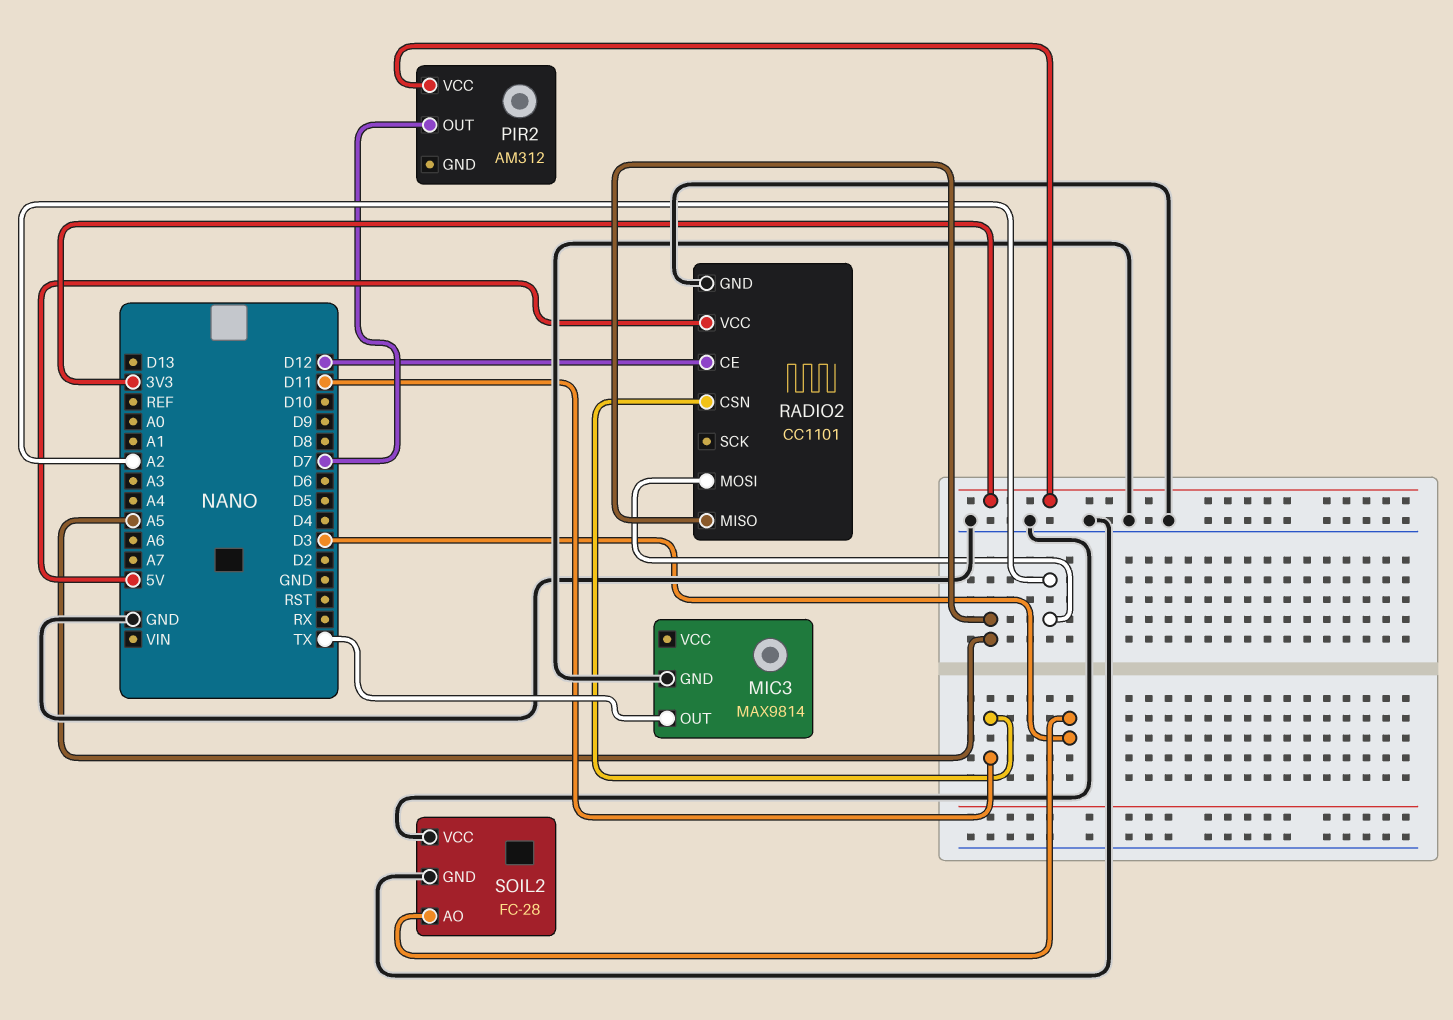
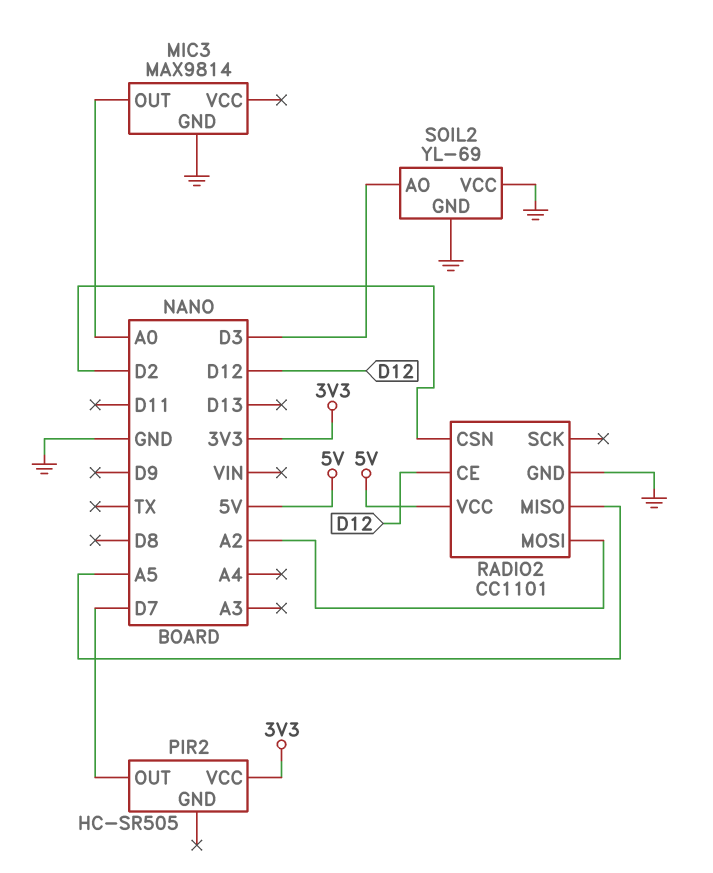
MIC3 pin OUT: TX -> A0
PIR2: AM312 -> HC-SR505
RADIO2 pin CSN: D11 -> D2
SOIL2: FC-28 -> YL-69

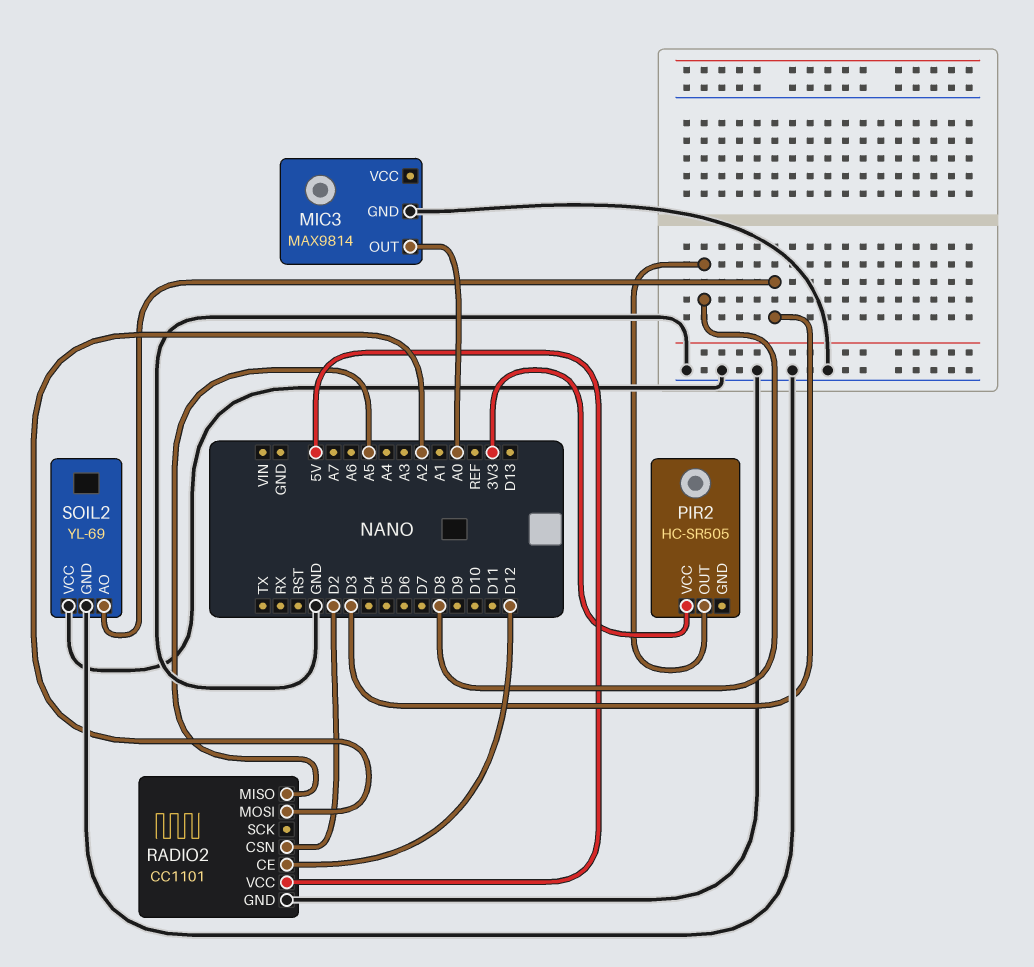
PIR2 pin OUT: D7 -> D8

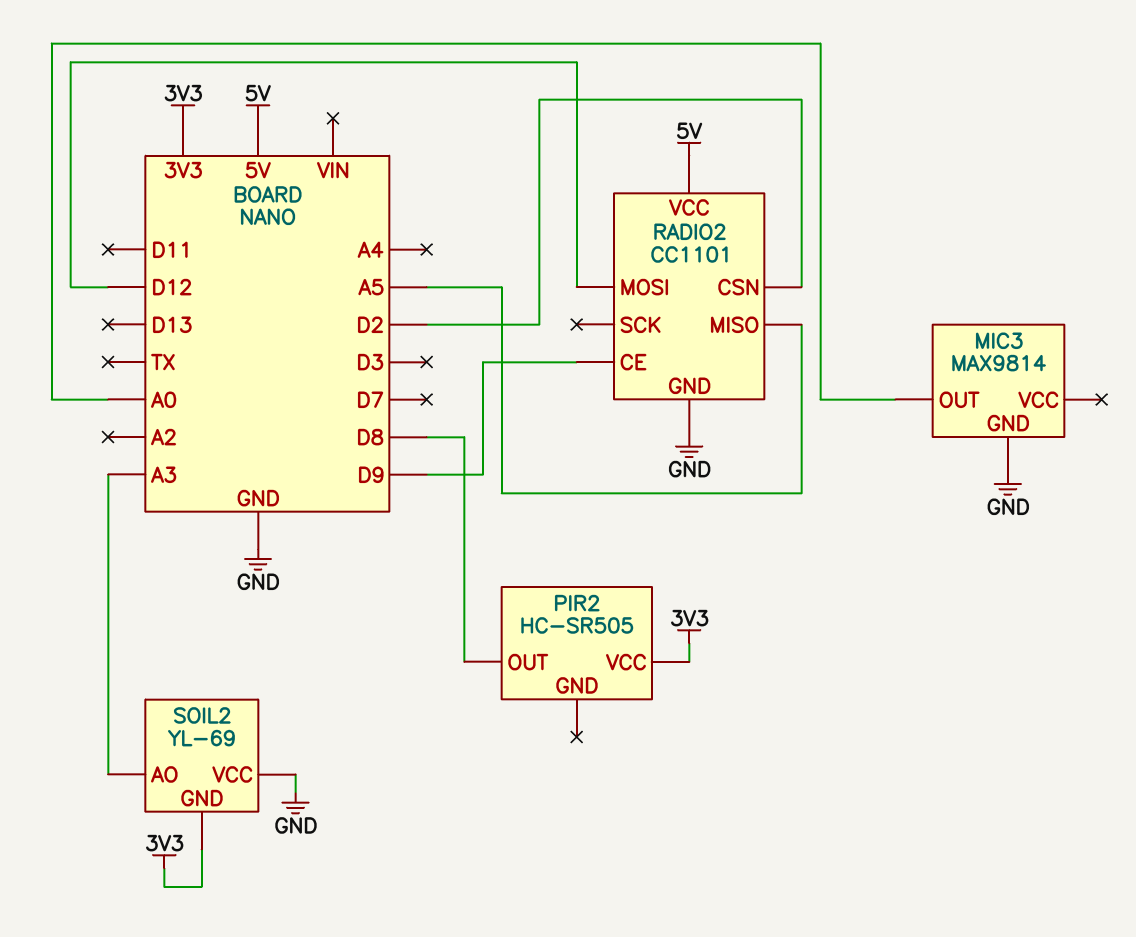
RADIO2 pin CE: D12 -> D9
RADIO2 pin MOSI: A2 -> D12
SOIL2 pin AO: D3 -> A3
SOIL2 pin GND: GND -> 3V3

